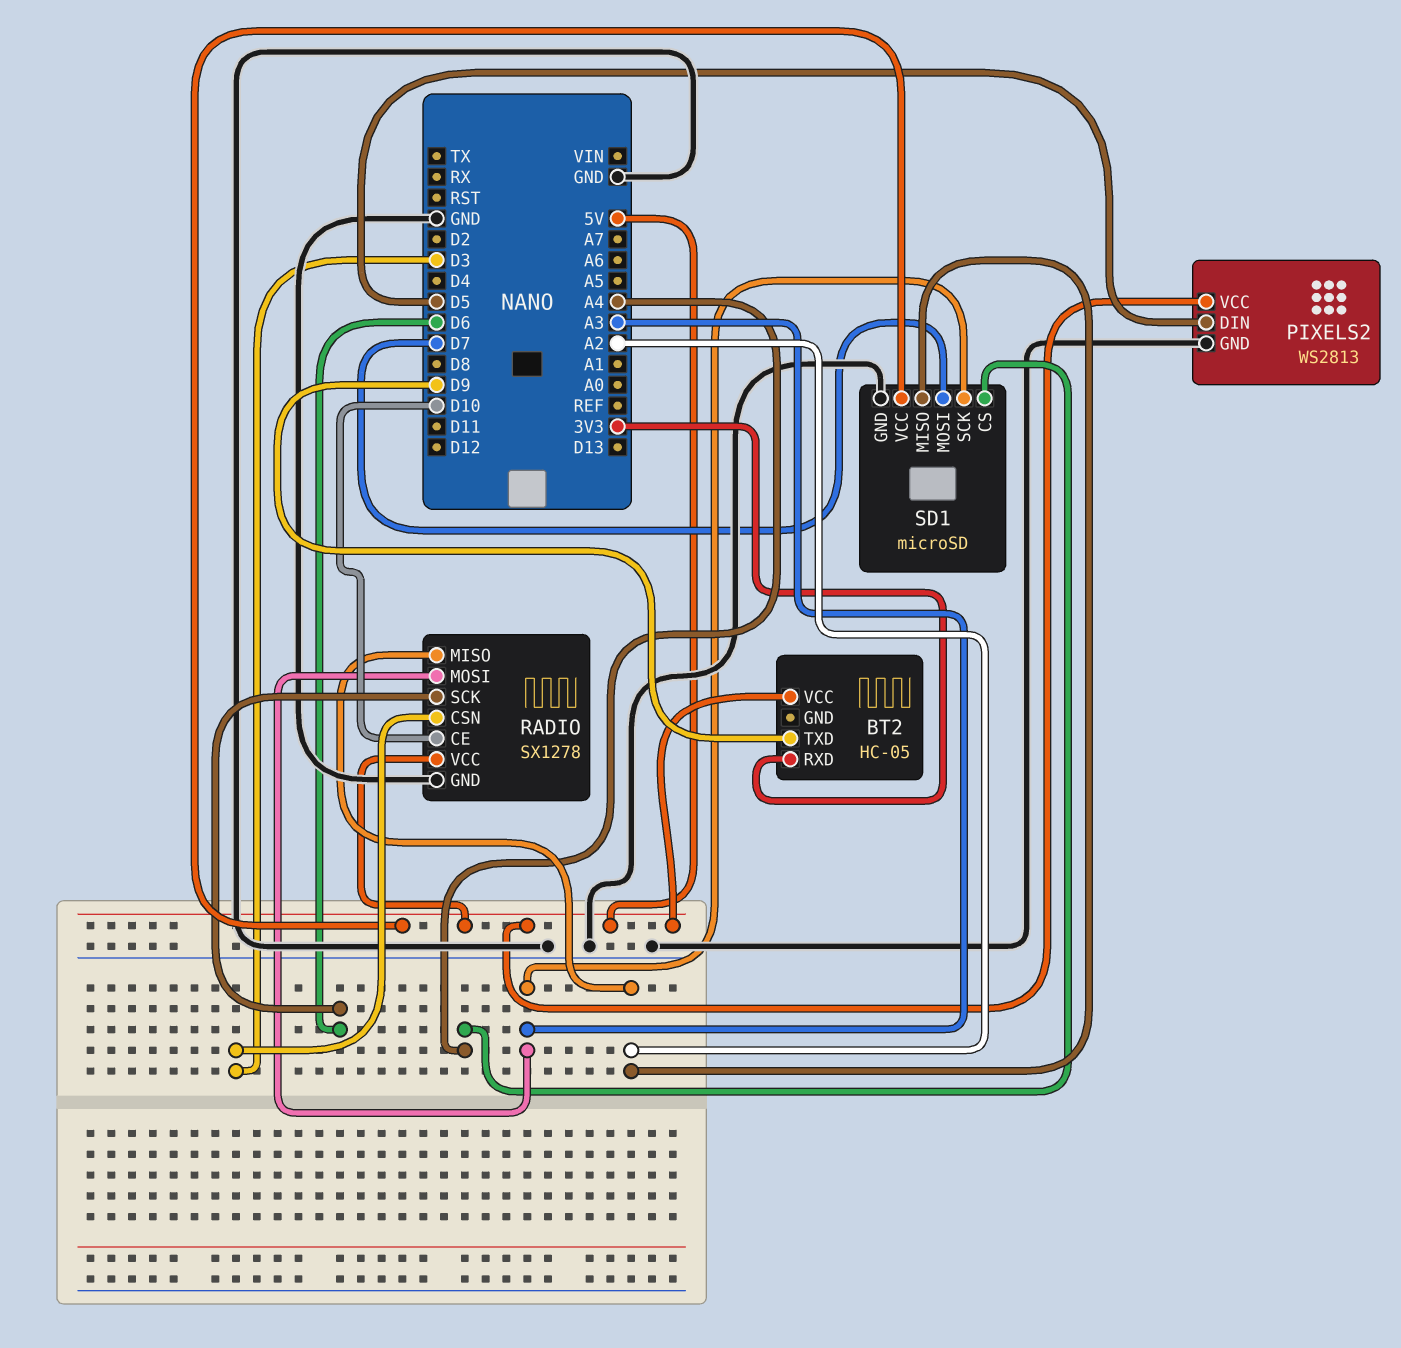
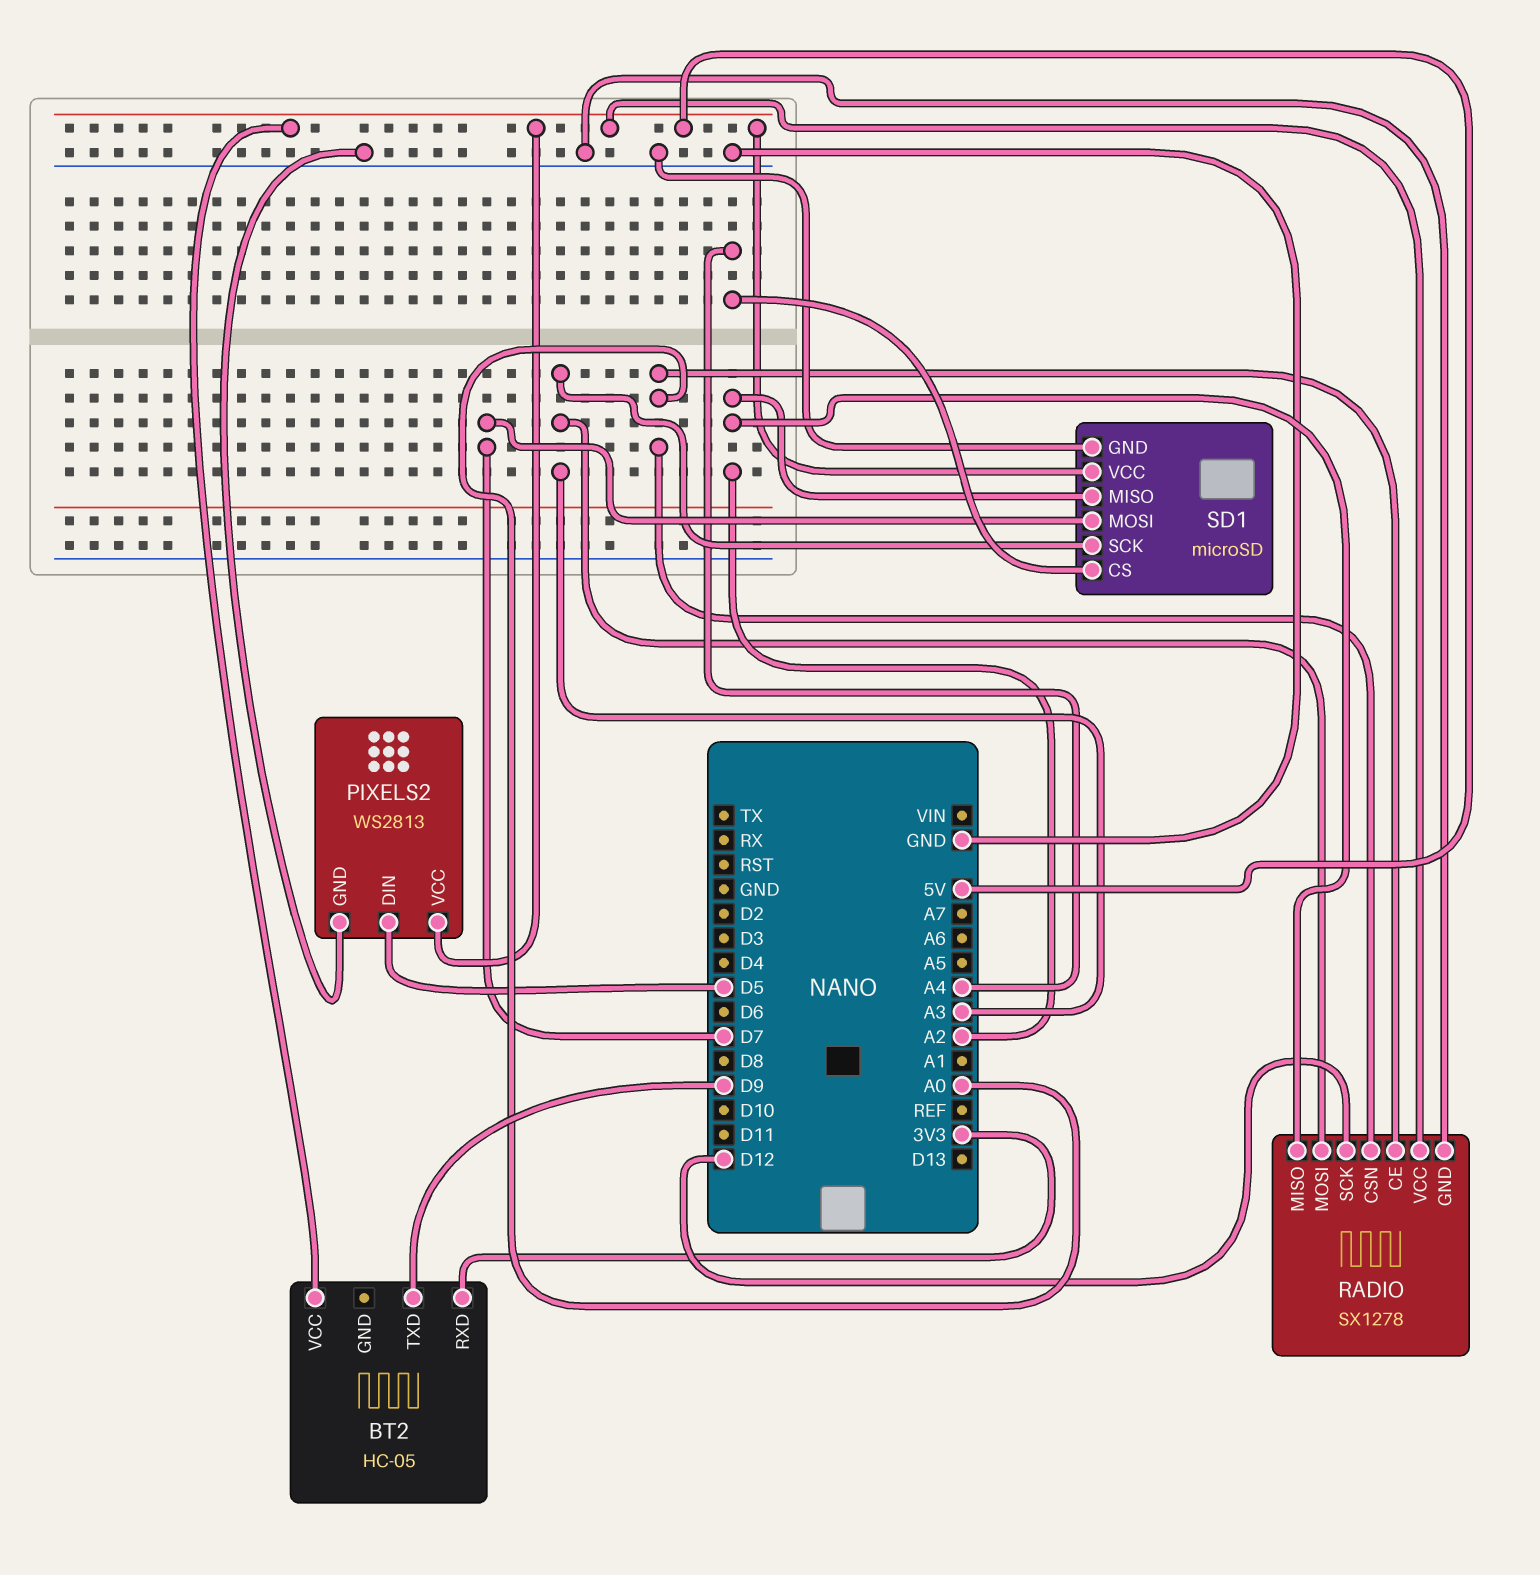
RADIO pin CE: D10 -> A0
RADIO pin CSN: D3 -> A0
RADIO pin SCK: D6 -> D12

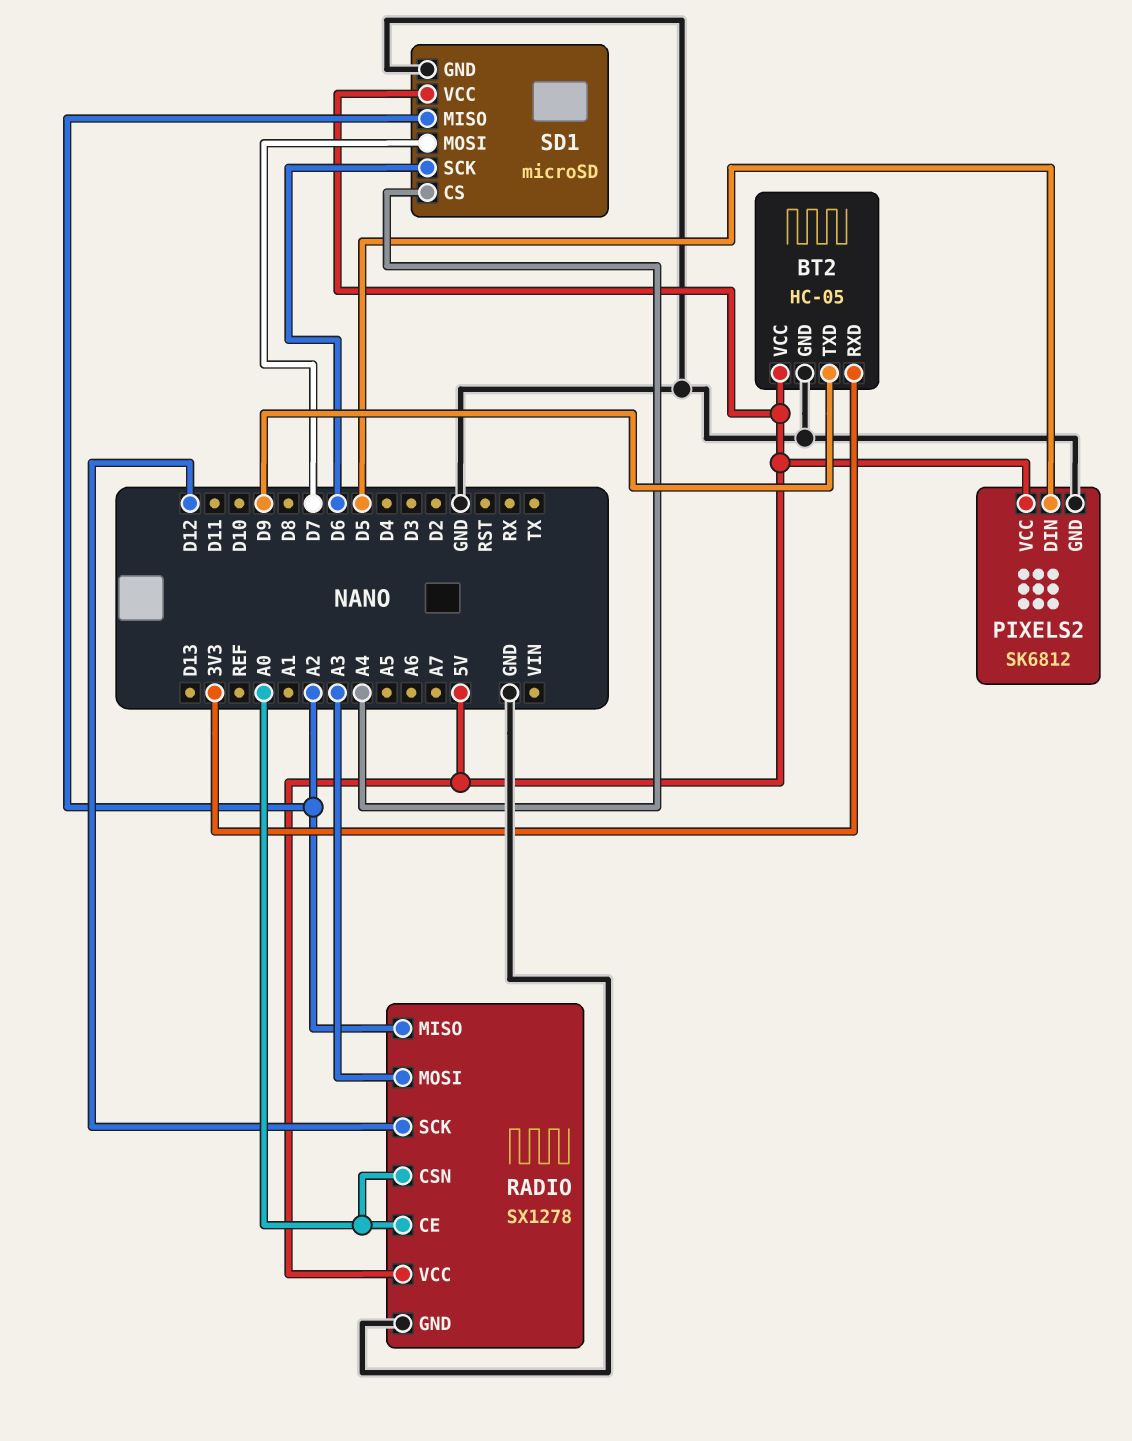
BT2 pin GND: none -> GND
PIXELS2: WS2813 -> SK6812
SD1 pin SCK: A3 -> D6

